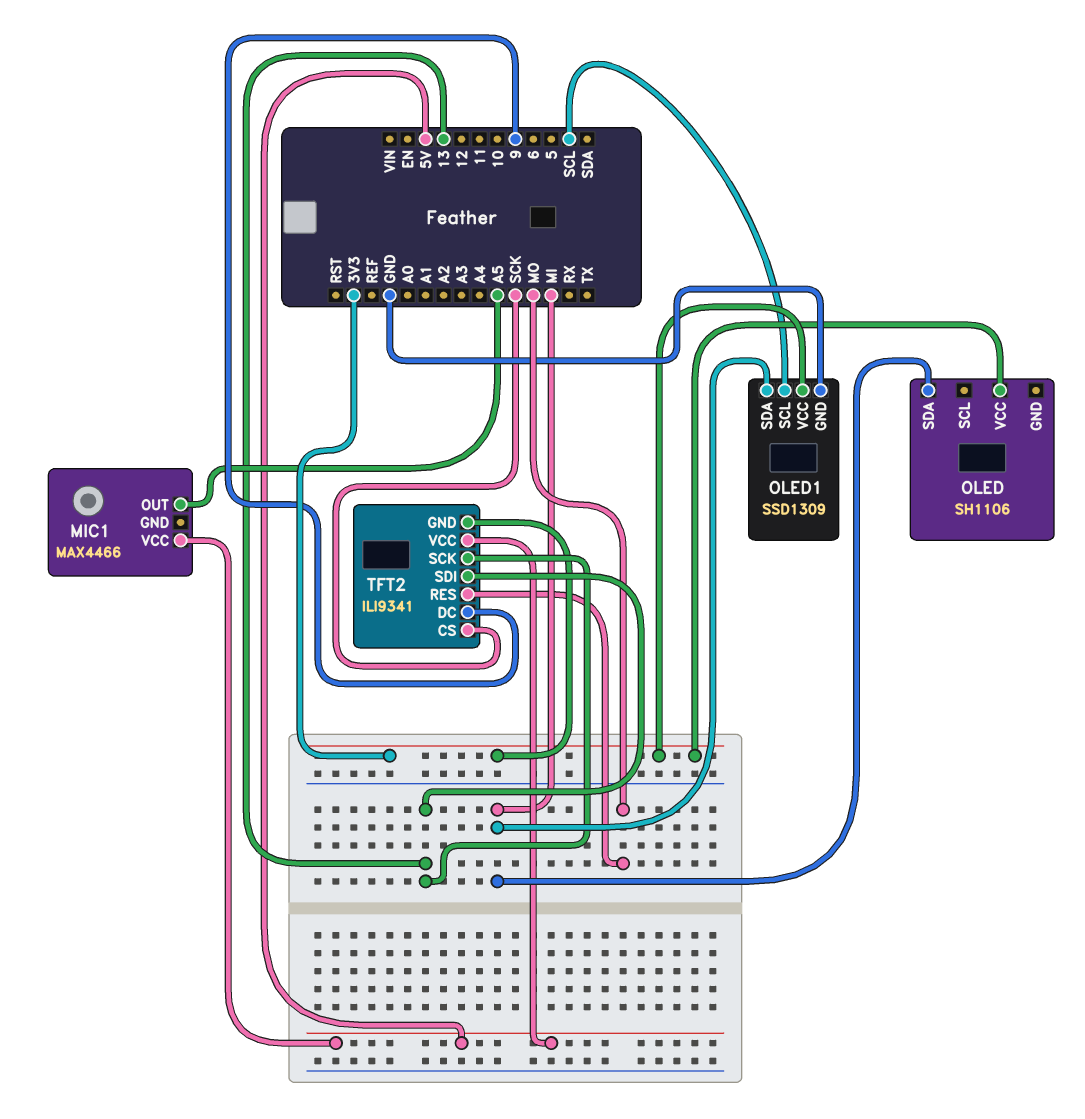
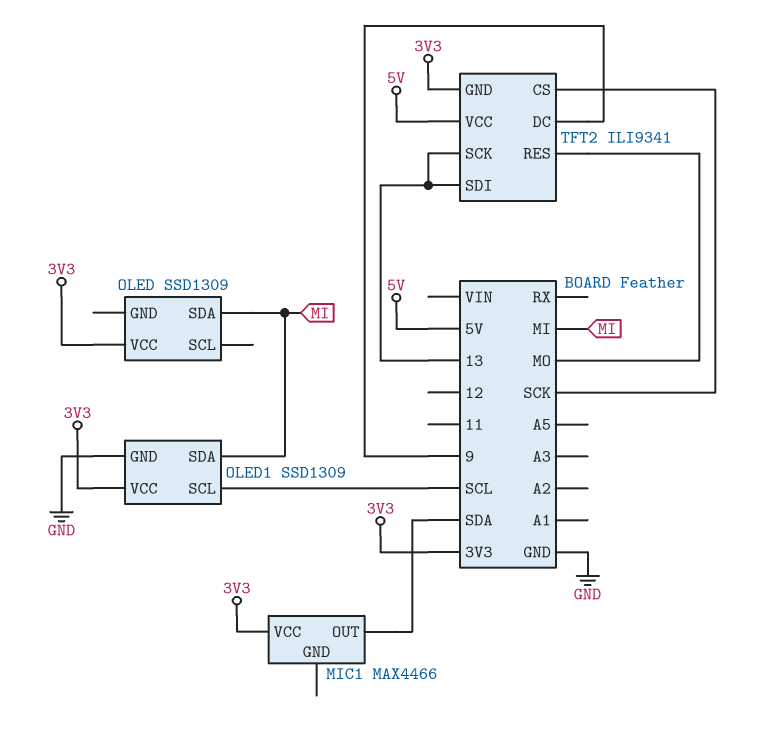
MIC1 pin OUT: A5 -> SDA
MIC1 pin VCC: 5V -> 3V3
OLED: SH1106 -> SSD1309

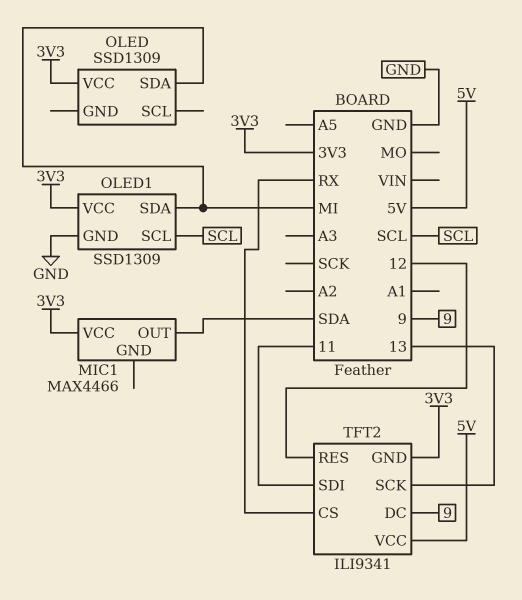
TFT2 pin CS: SCK -> RX
TFT2 pin RES: MO -> 12
TFT2 pin SDI: 13 -> 11

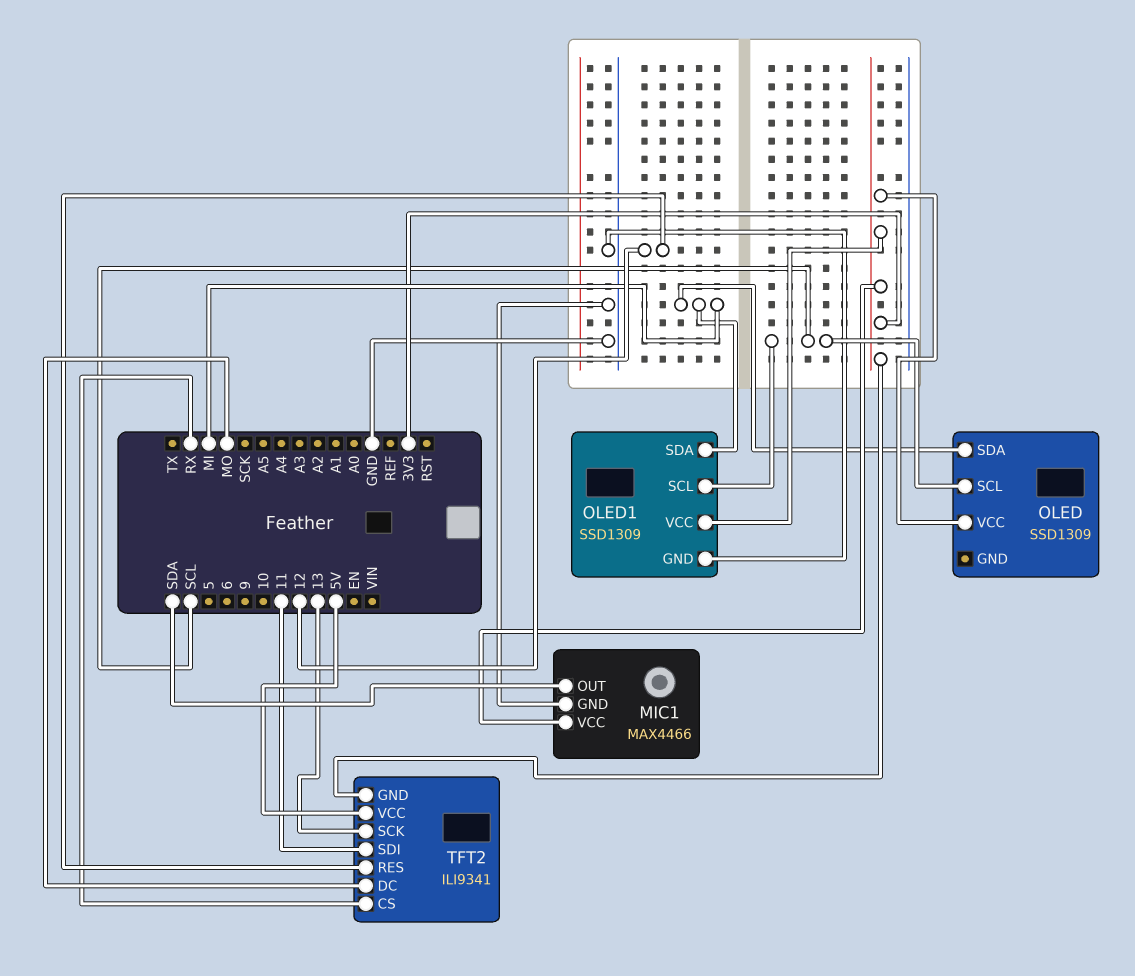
MIC1 pin GND: none -> GND
OLED pin SCL: none -> SCL
TFT2 pin DC: 9 -> MO

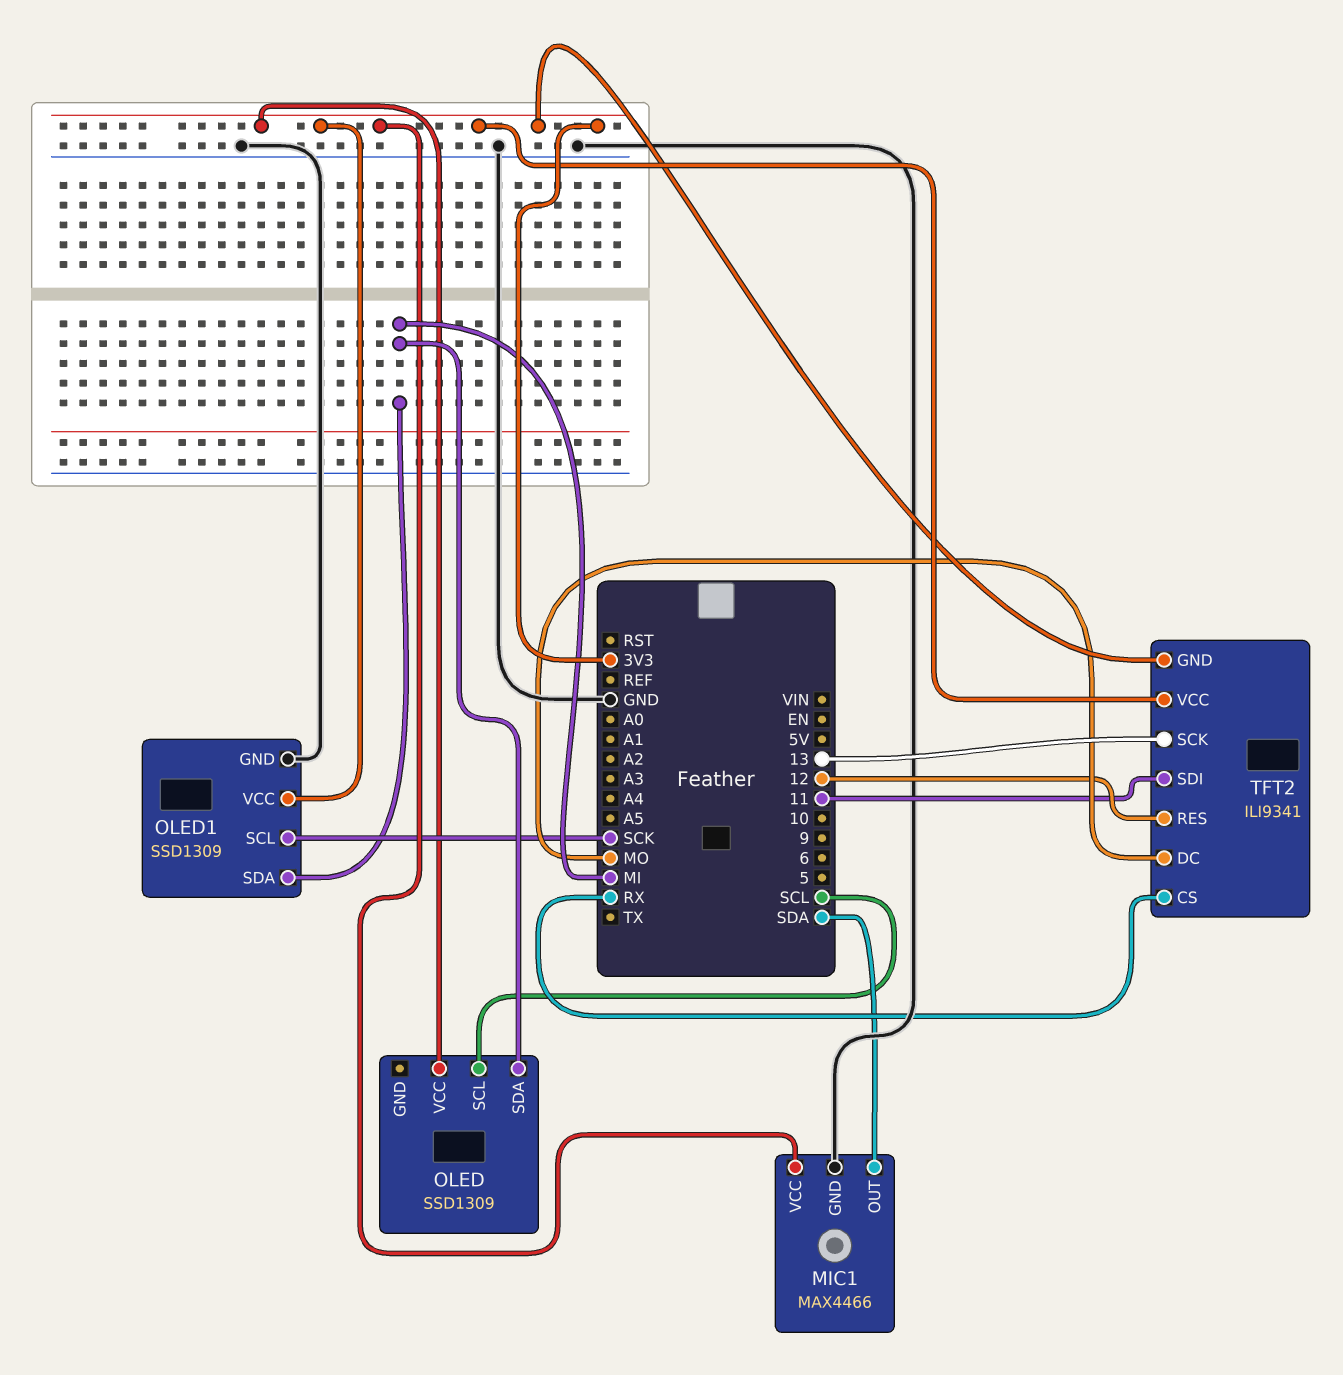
OLED1 pin SCL: SCL -> SCK
TFT2 pin VCC: 5V -> 3V3

